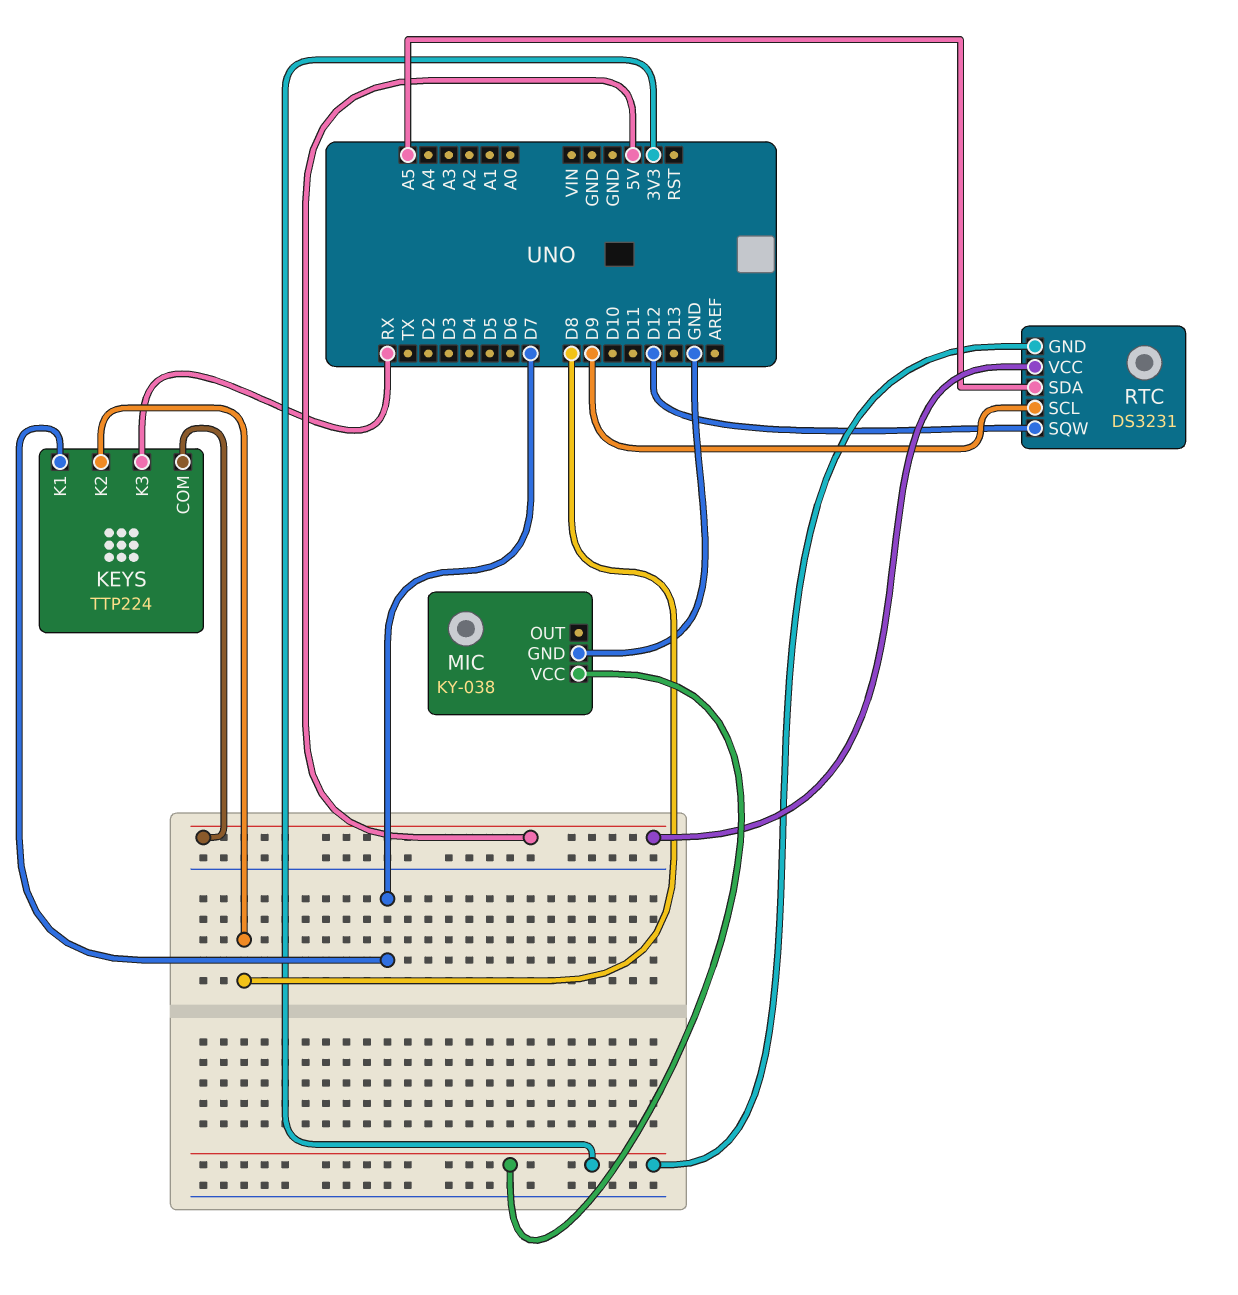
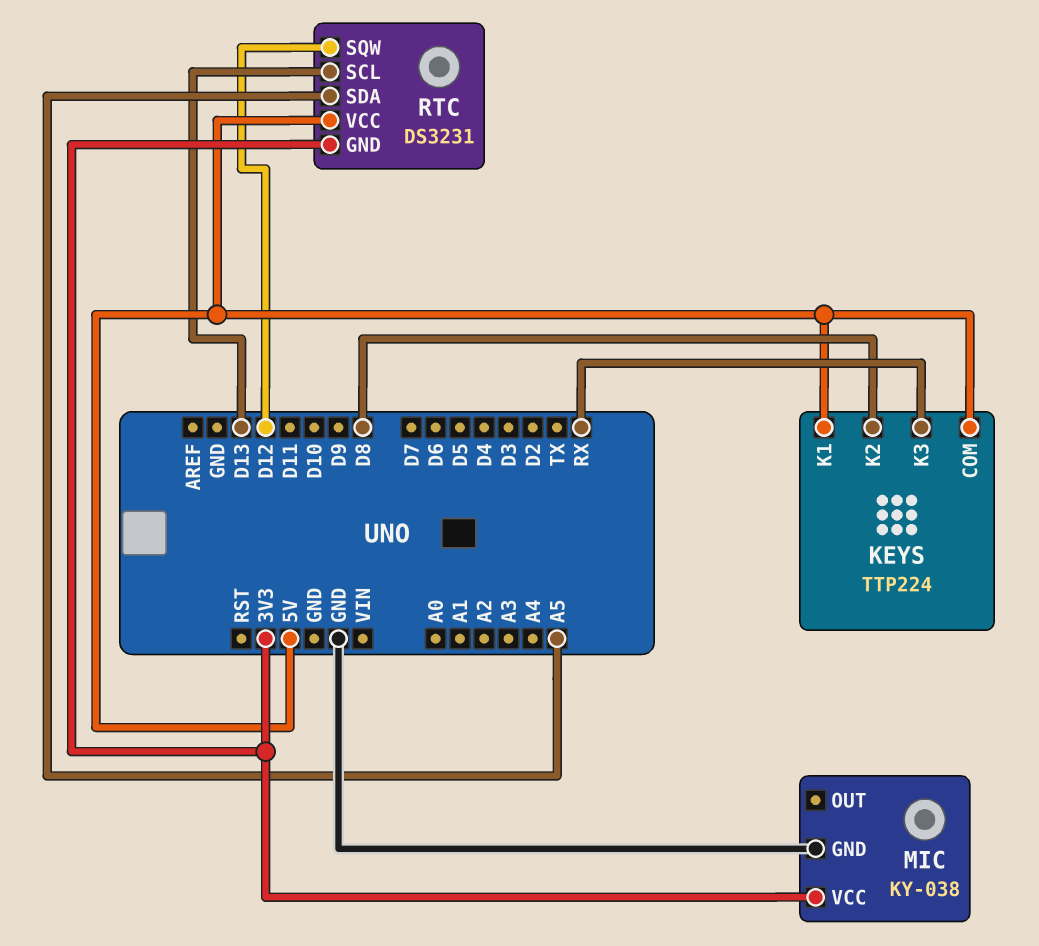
KEYS pin K1: D7 -> 5V
RTC pin SCL: D9 -> D13

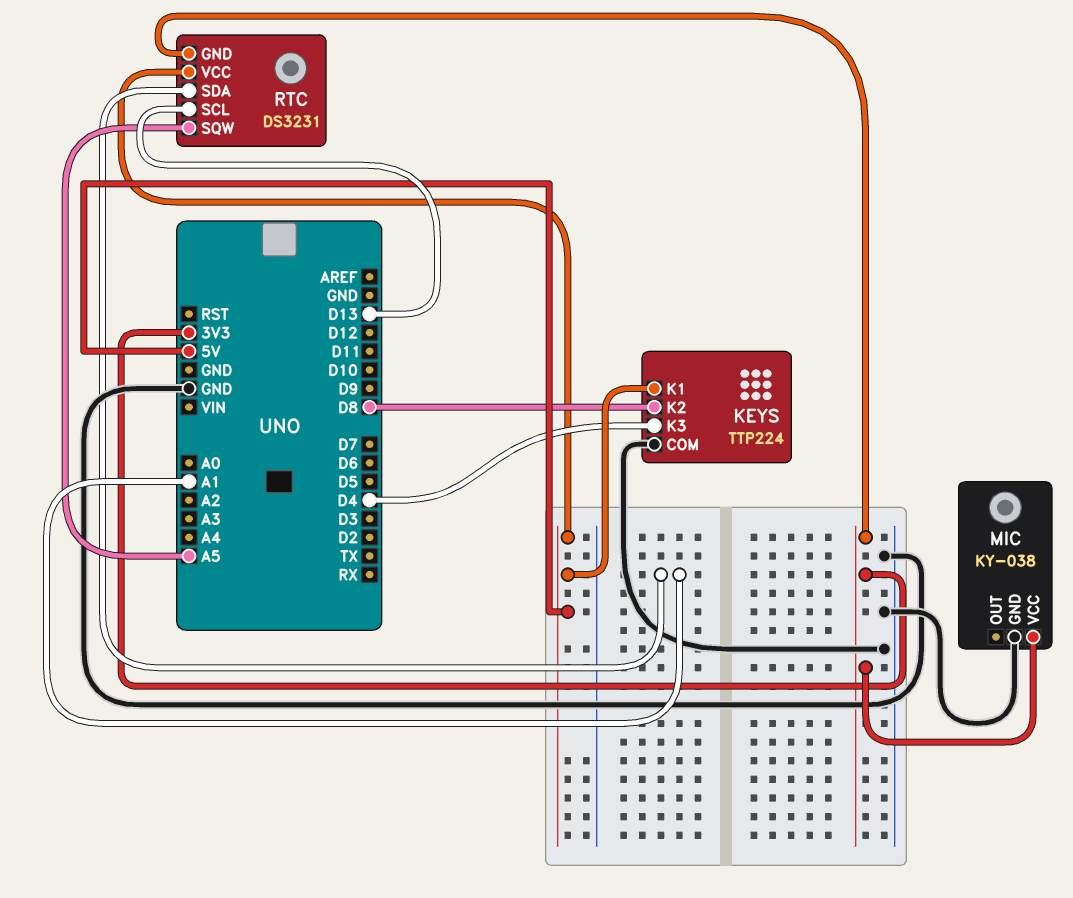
KEYS pin COM: 5V -> GND
KEYS pin K3: RX -> D4
RTC pin SDA: A5 -> A1
RTC pin SQW: D12 -> A5

